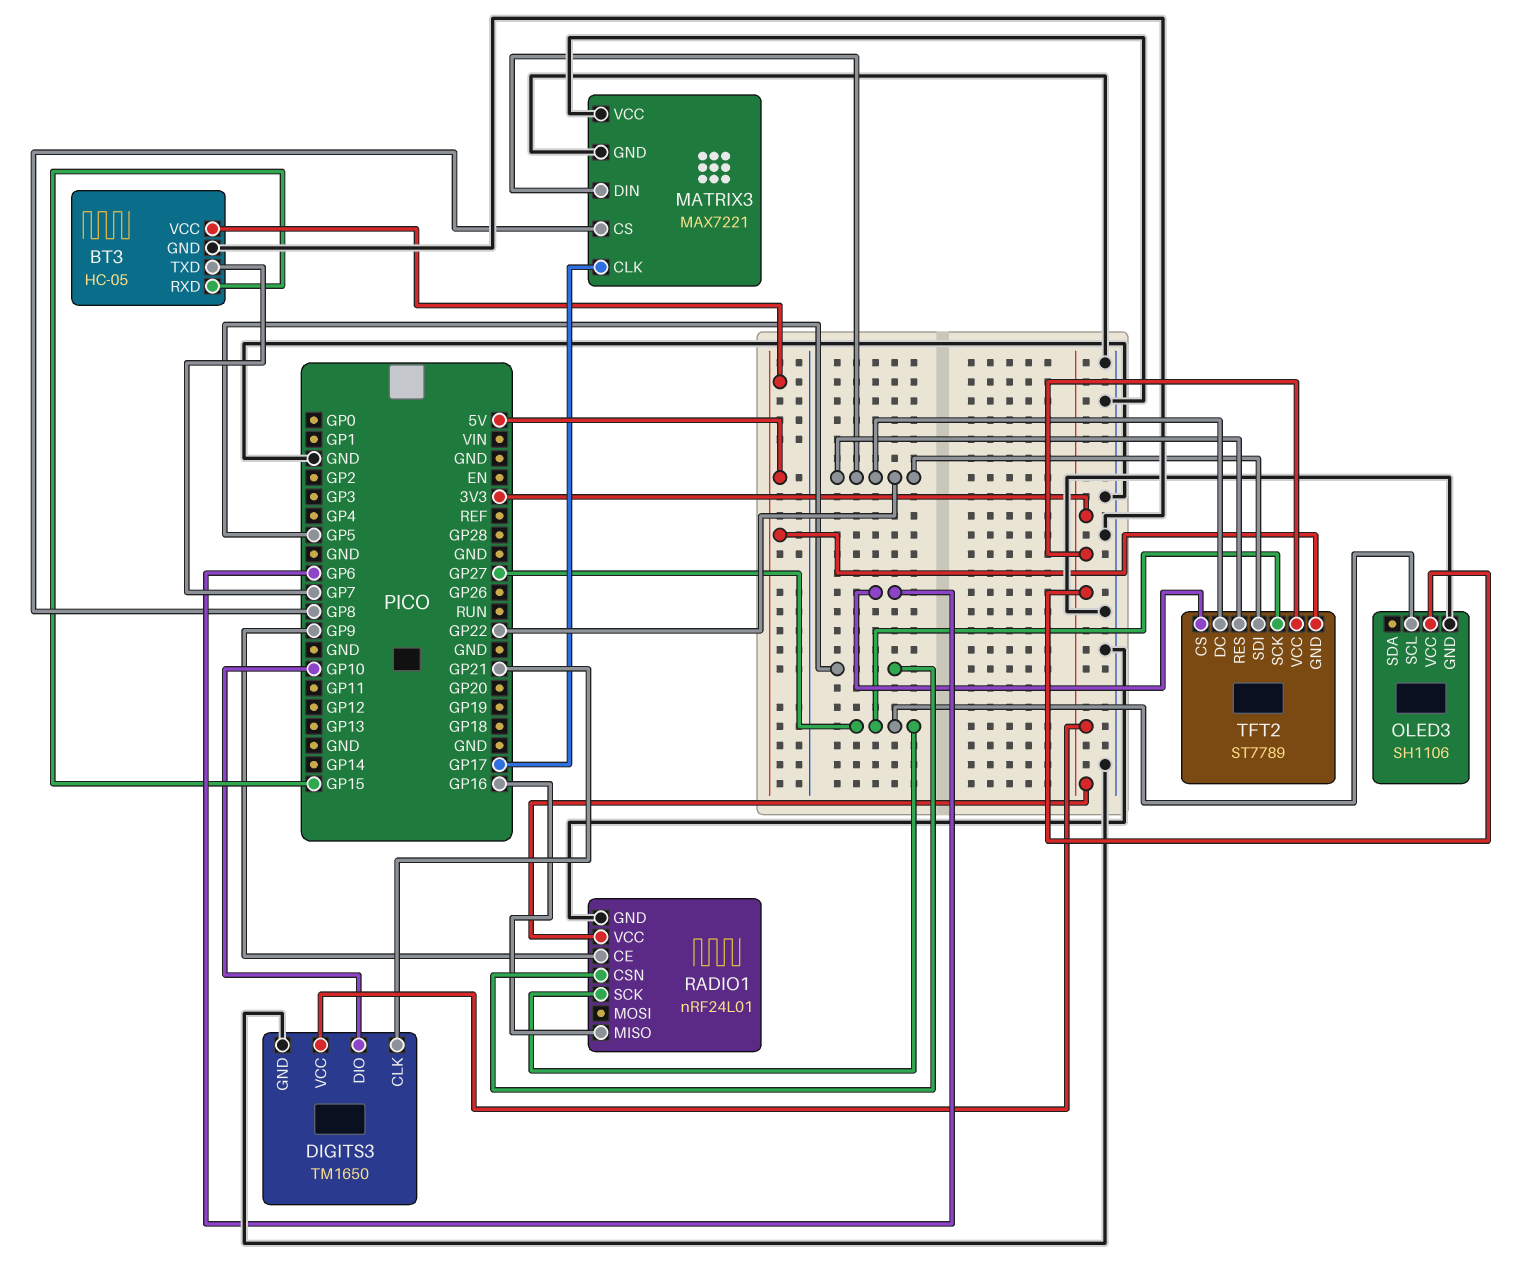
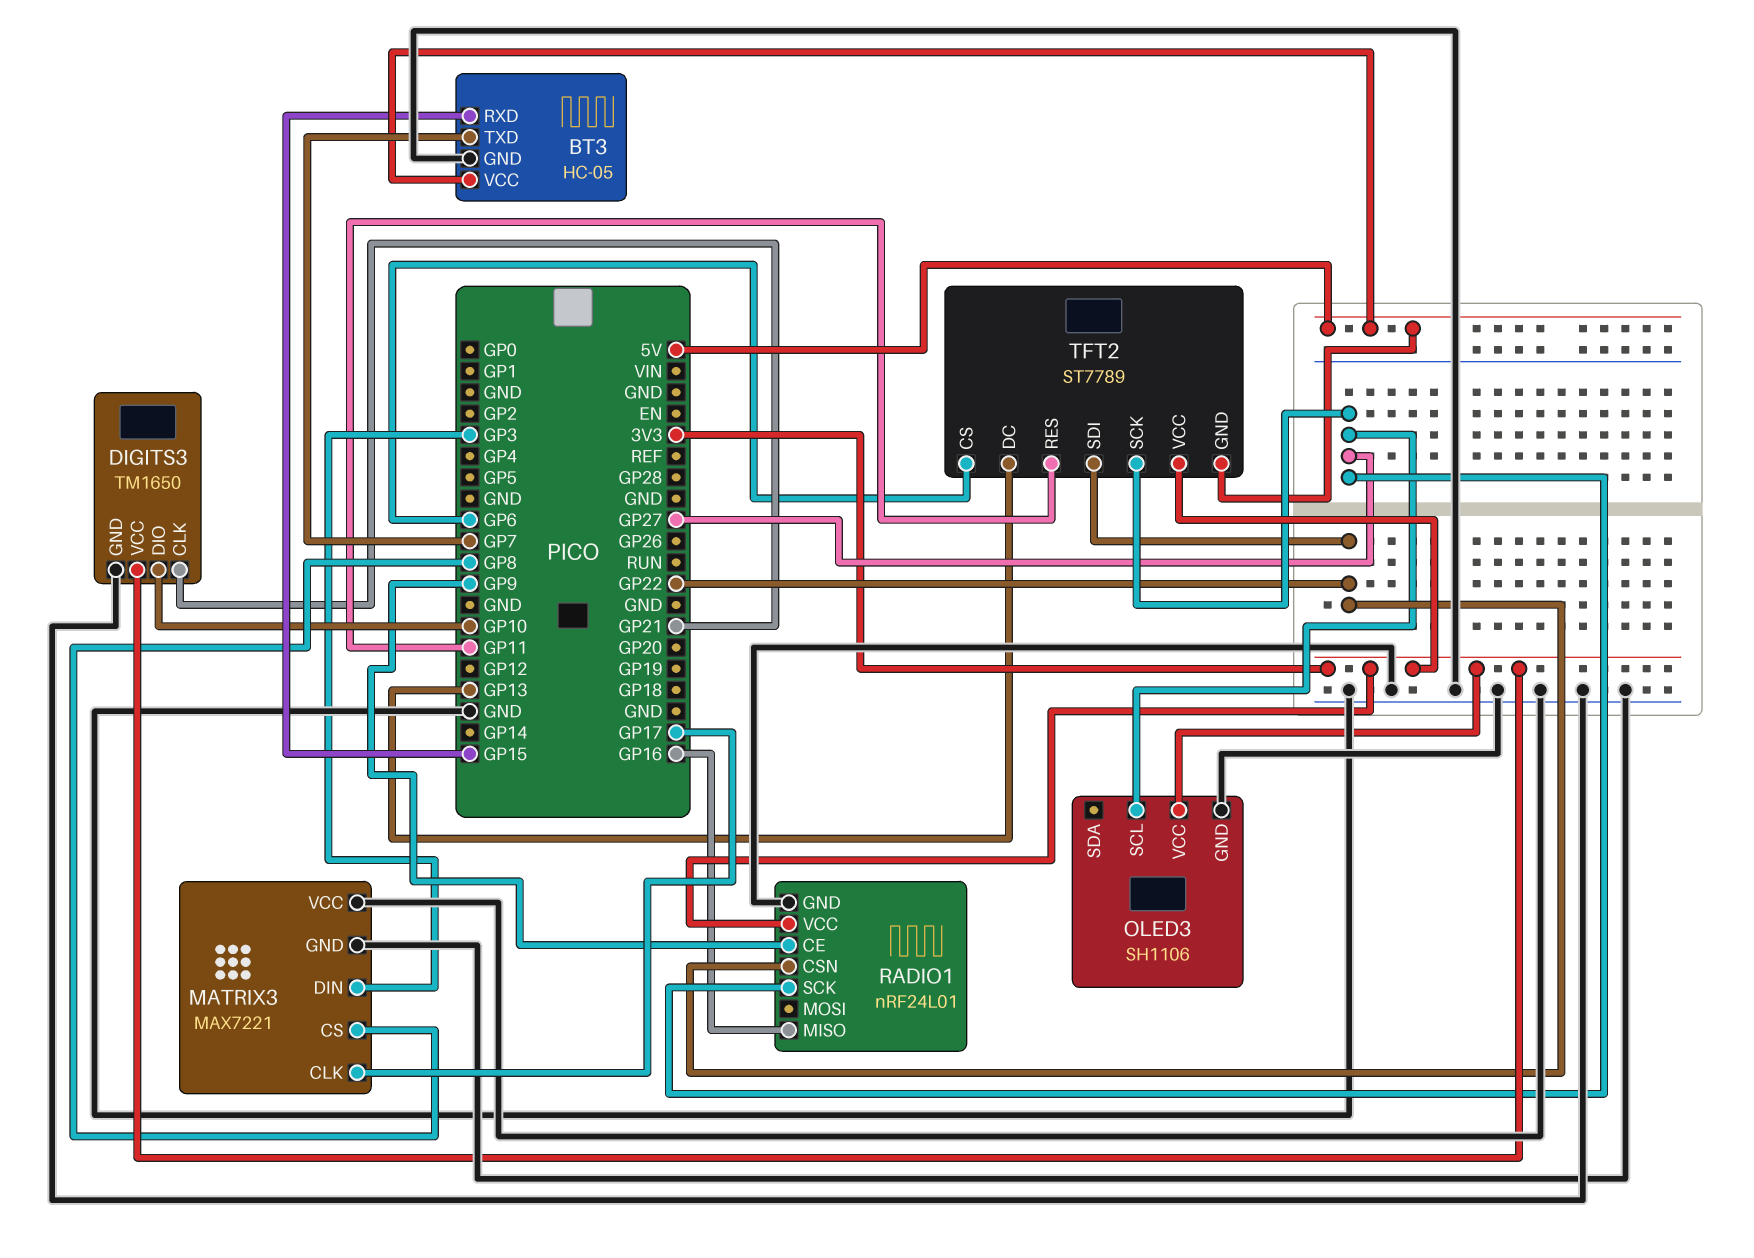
MATRIX3 pin DIN: GP22 -> GP3
RADIO1 pin CSN: GP5 -> GP22
TFT2 pin DC: GP22 -> GP13
TFT2 pin RES: GP22 -> GP11

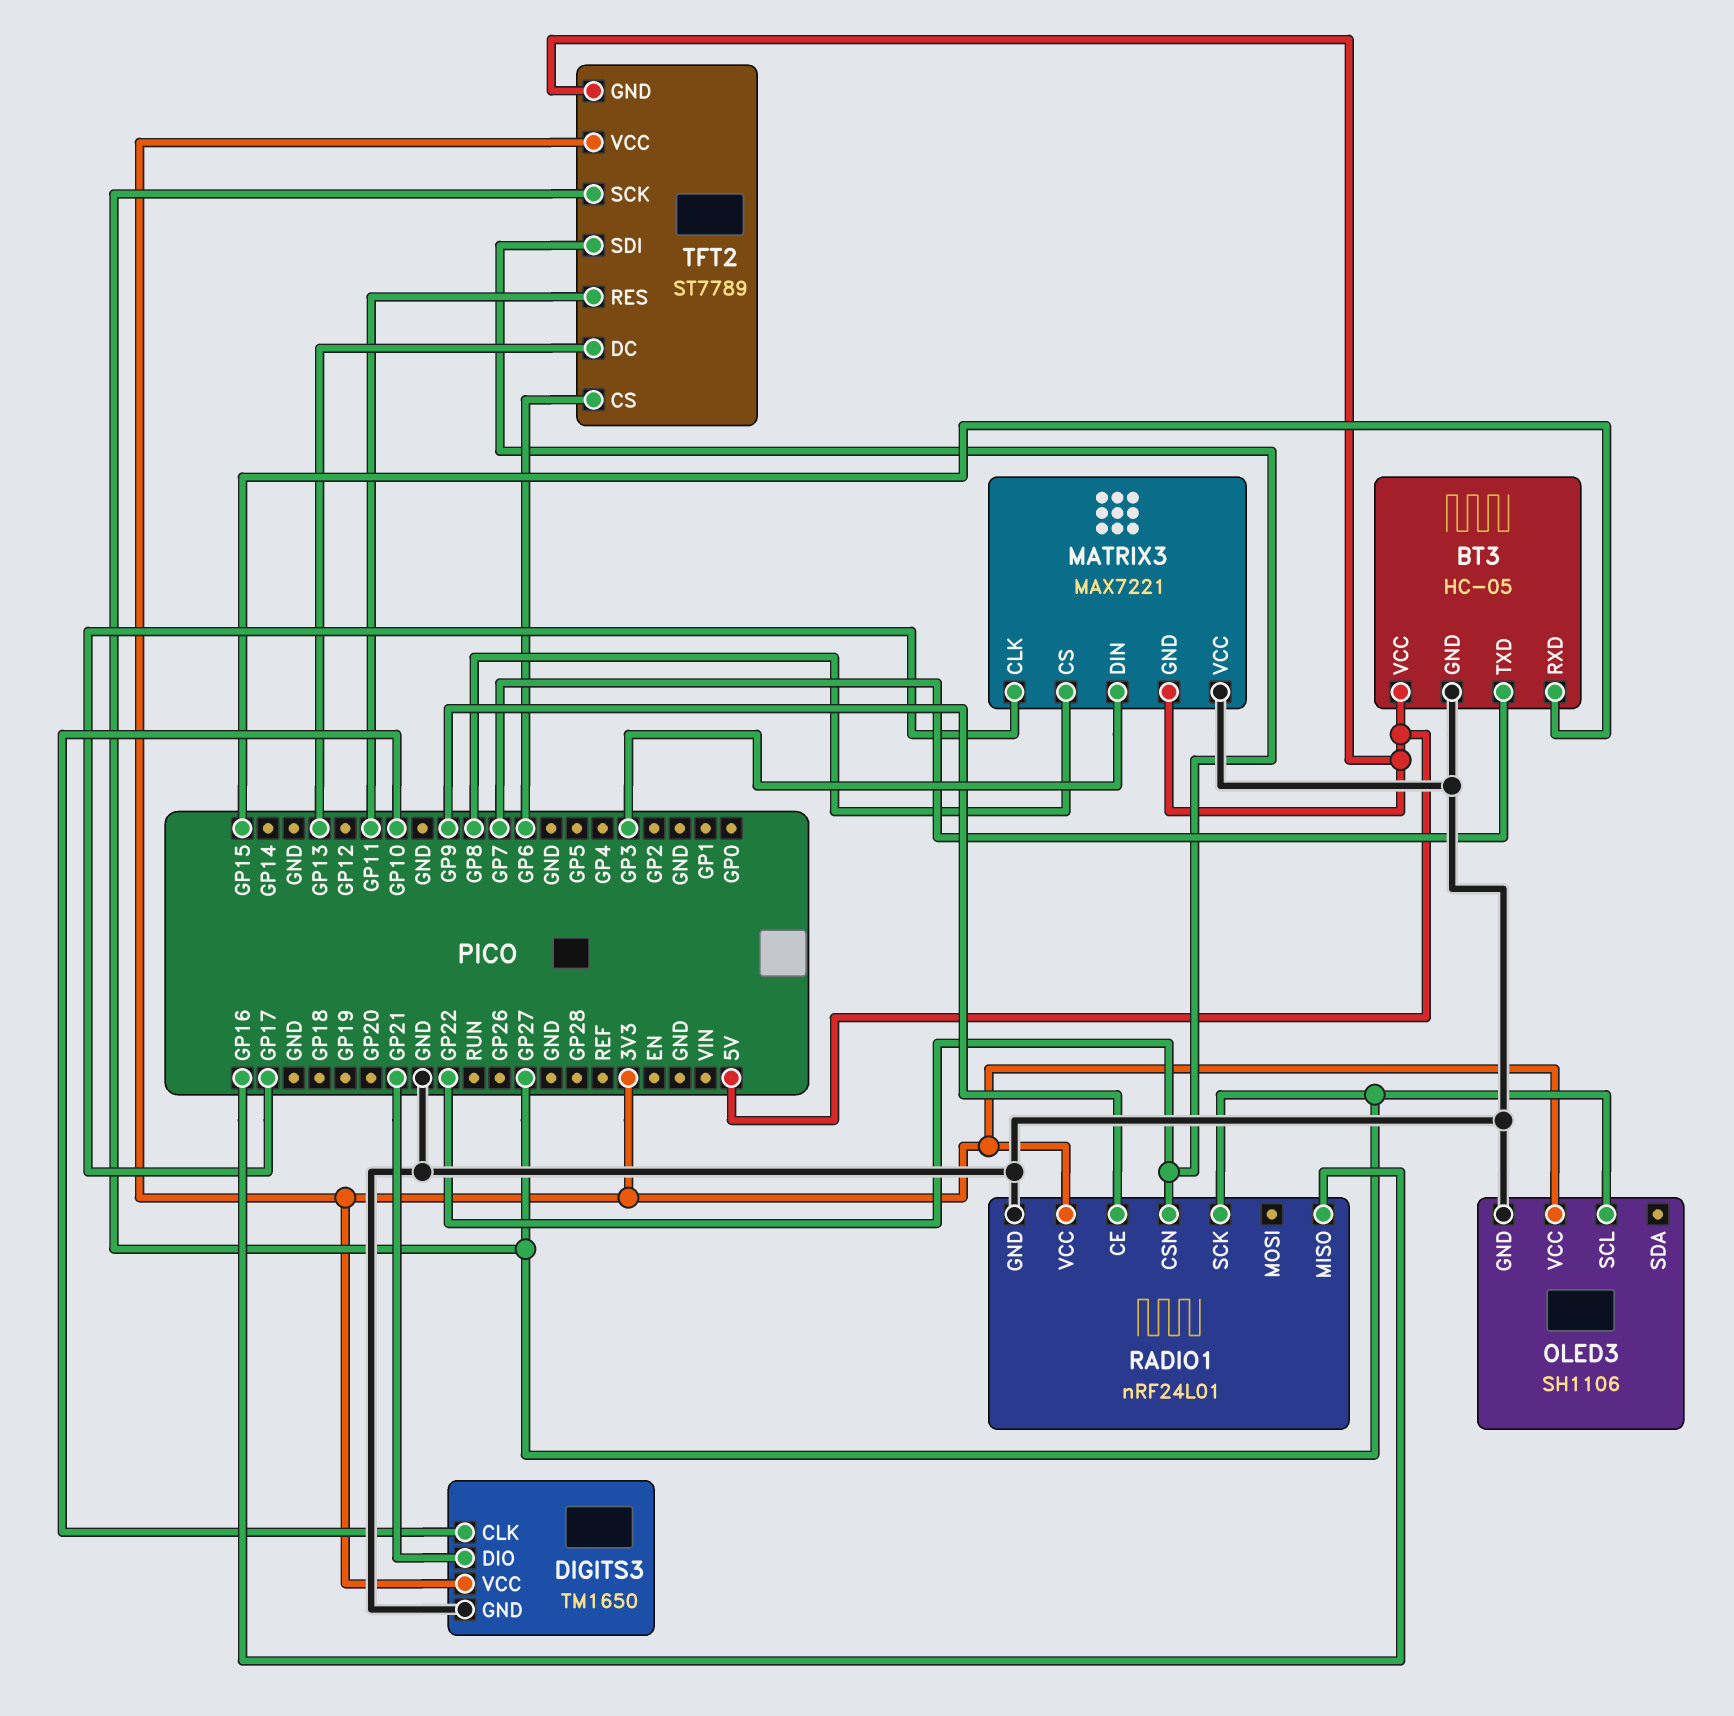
DIGITS3 pin CLK: GP21 -> GP10
DIGITS3 pin DIO: GP10 -> GP21
MATRIX3 pin GND: GND -> 5V

